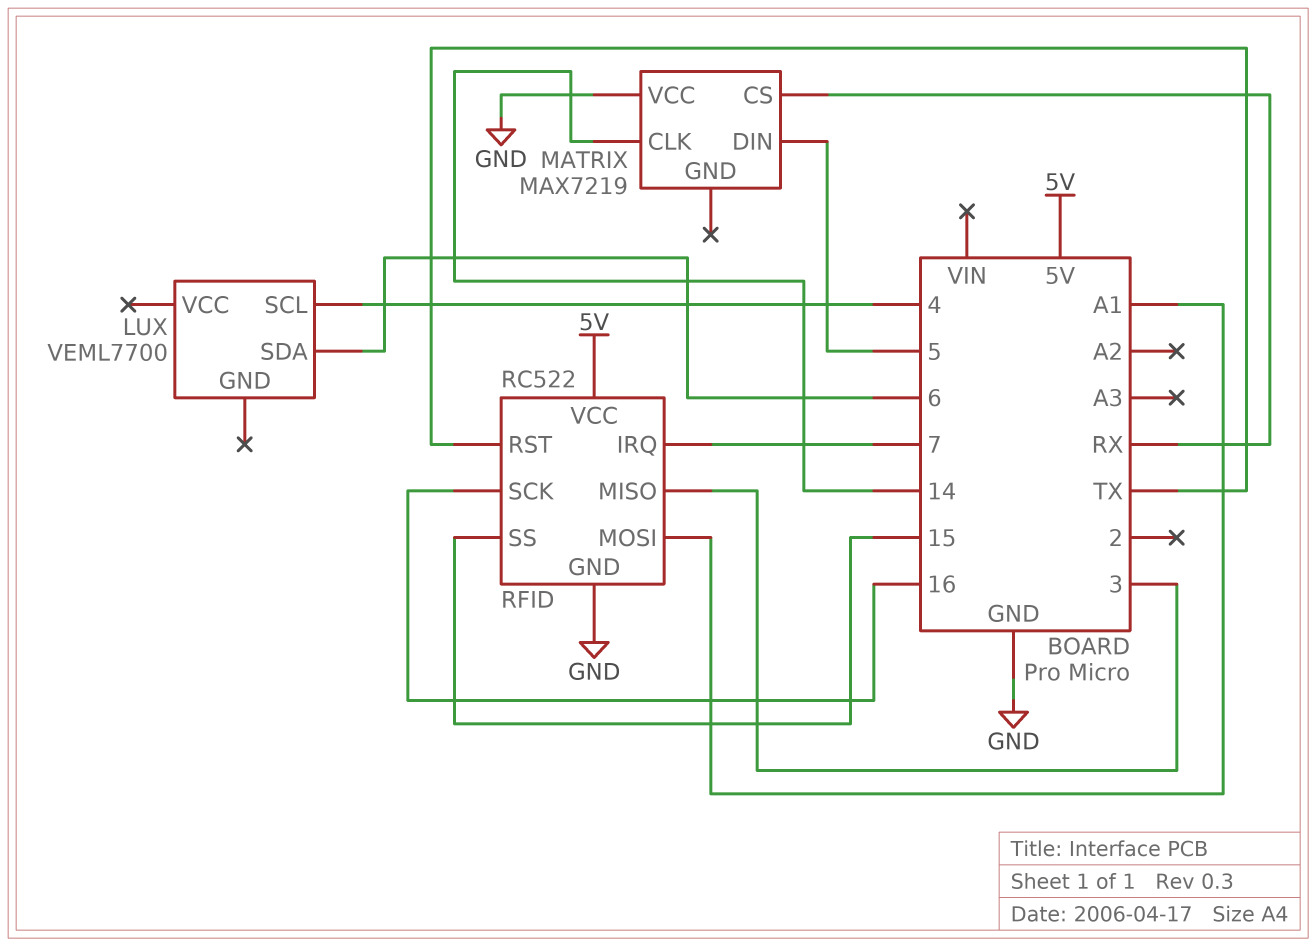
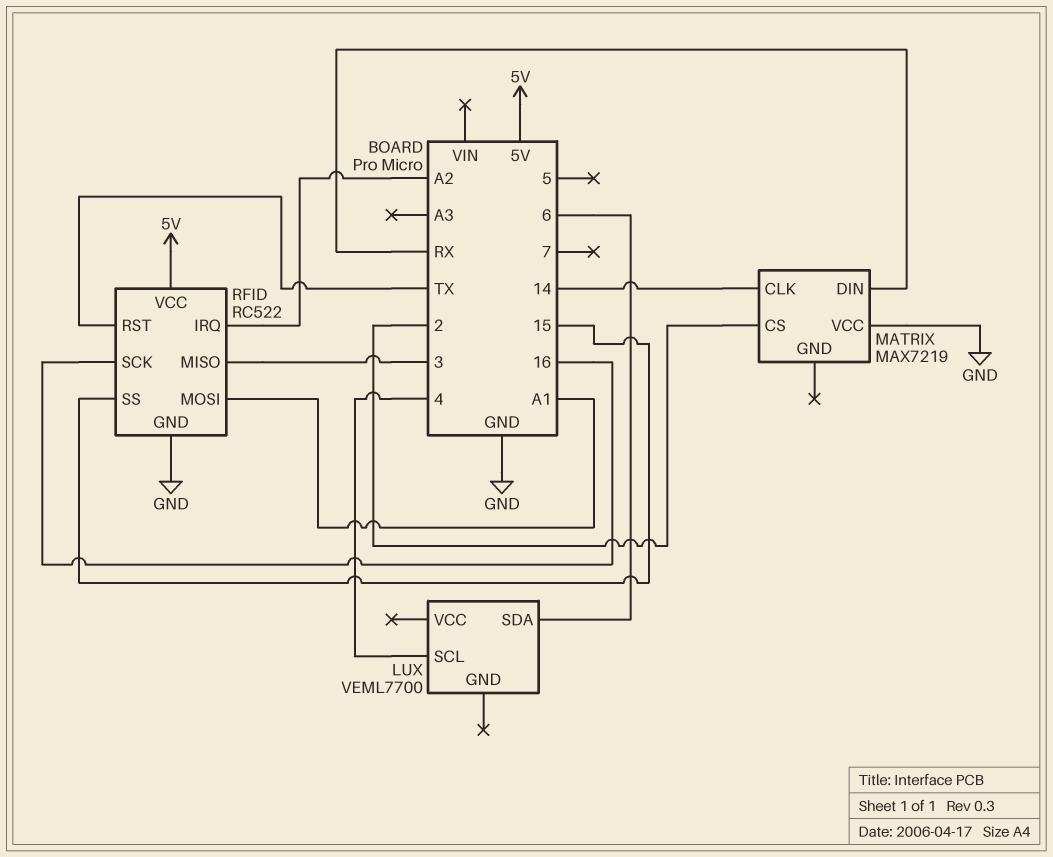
MATRIX pin CS: RX -> 2
MATRIX pin DIN: 5 -> RX
RFID pin IRQ: 7 -> A2

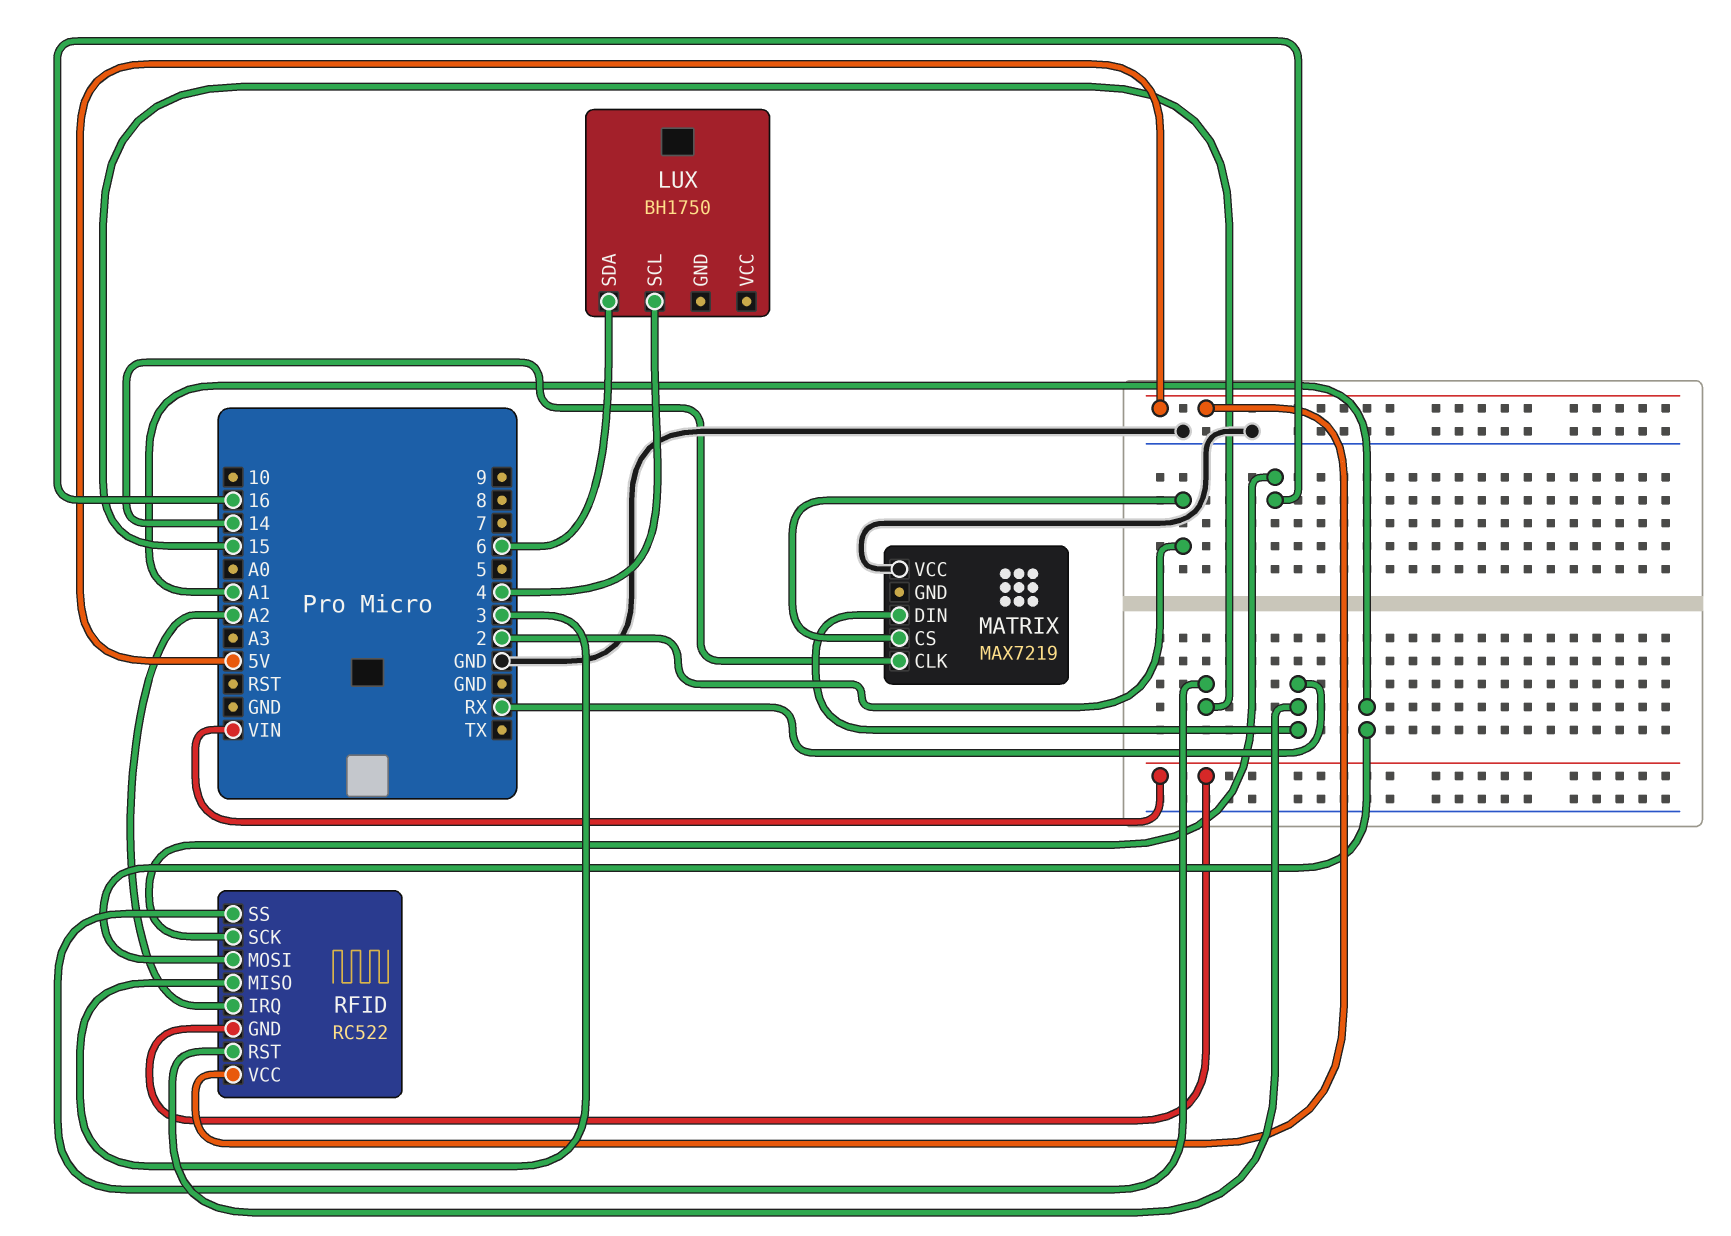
LUX: VEML7700 -> BH1750
RFID pin GND: GND -> VIN
RFID pin RST: TX -> RX

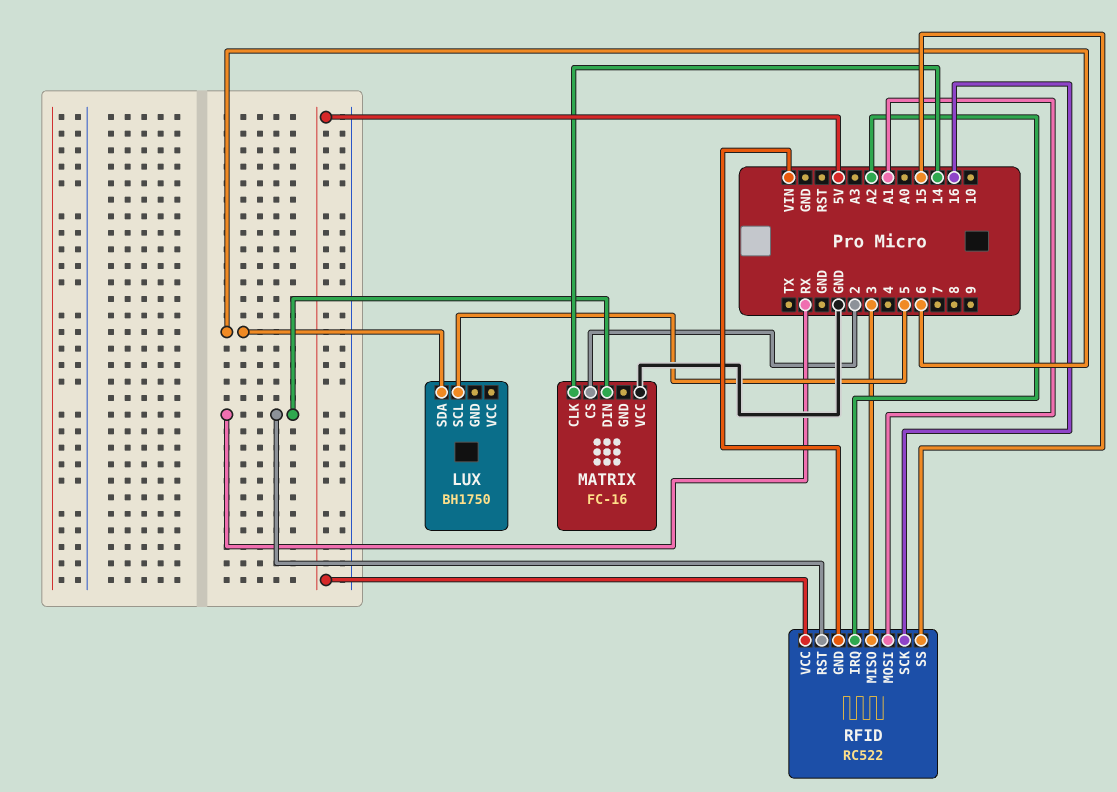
LUX pin SCL: 4 -> 5
MATRIX: MAX7219 -> FC-16

